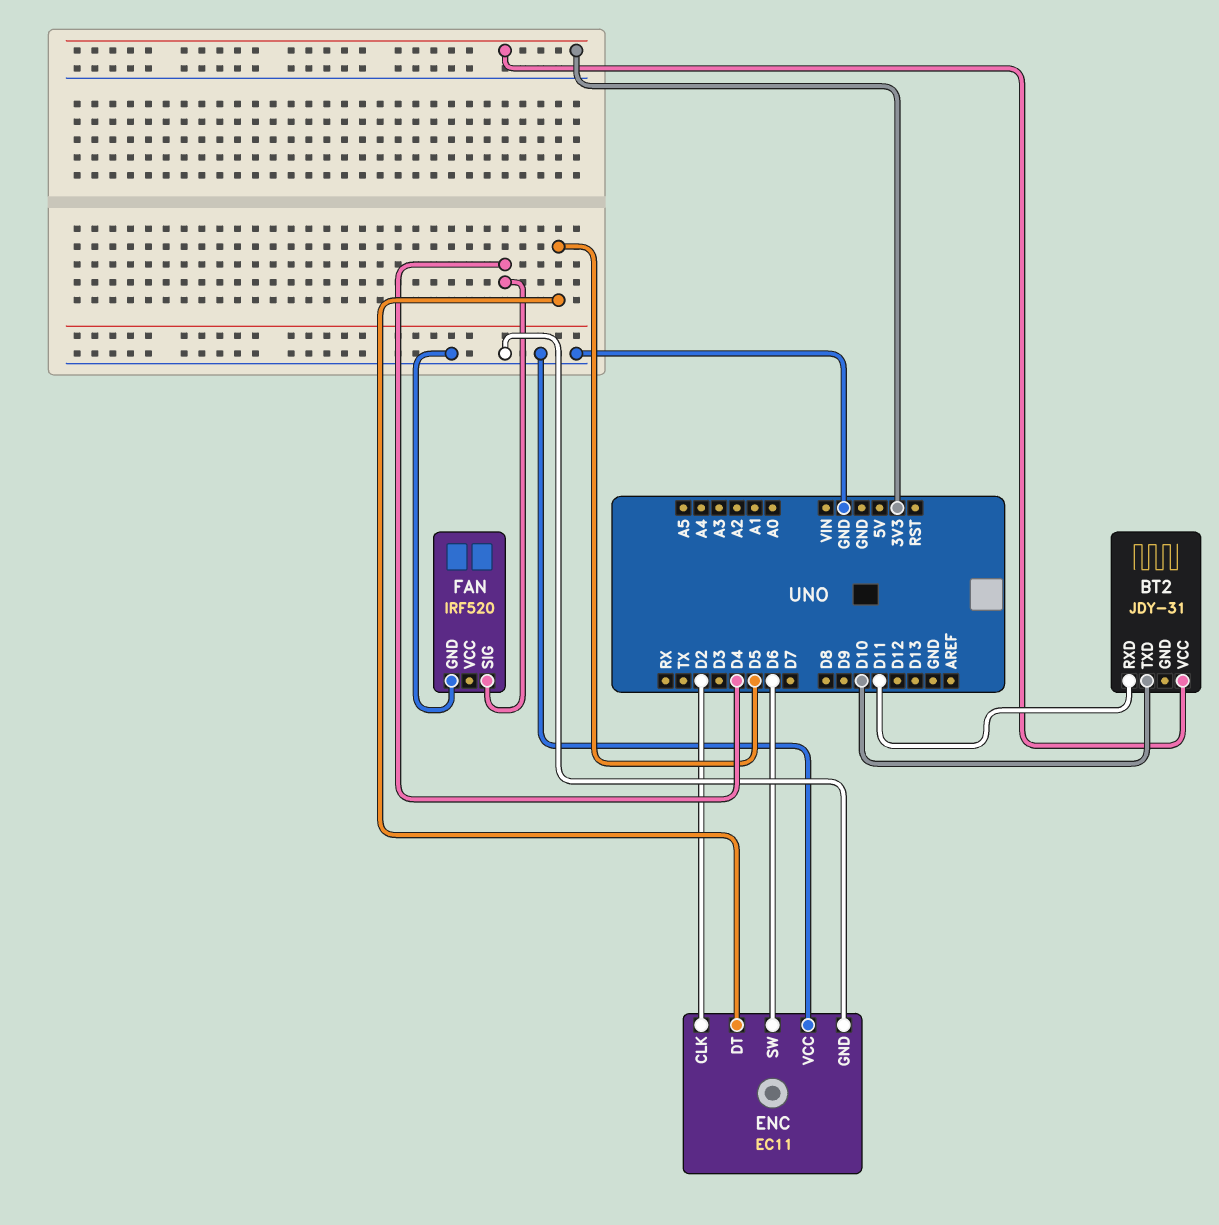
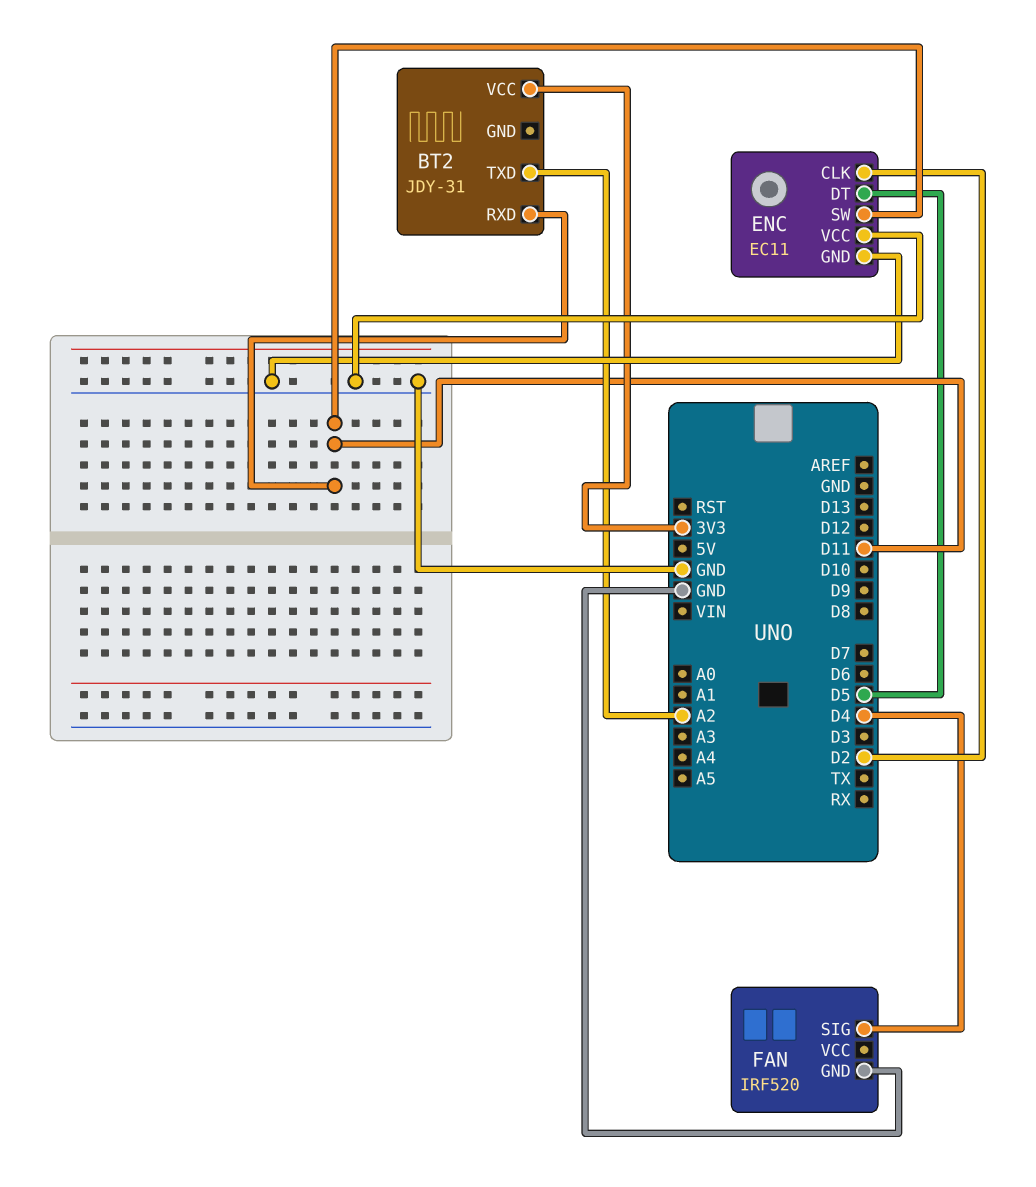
BT2 pin TXD: D10 -> A2
ENC pin SW: D6 -> D11

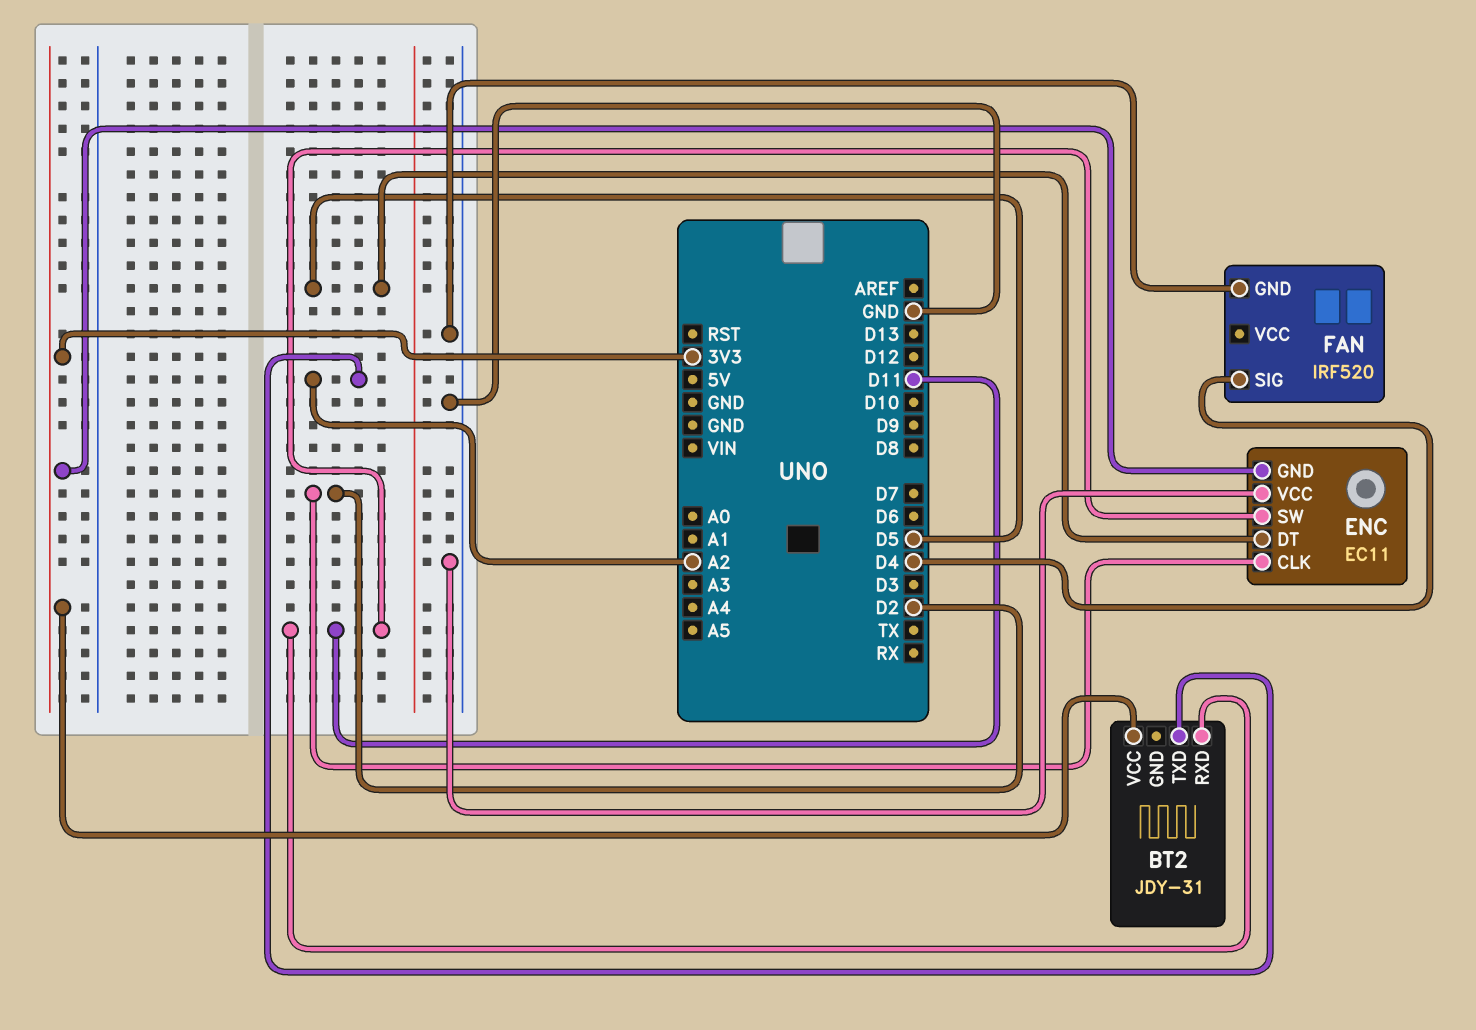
ENC pin GND: GND -> 3V3

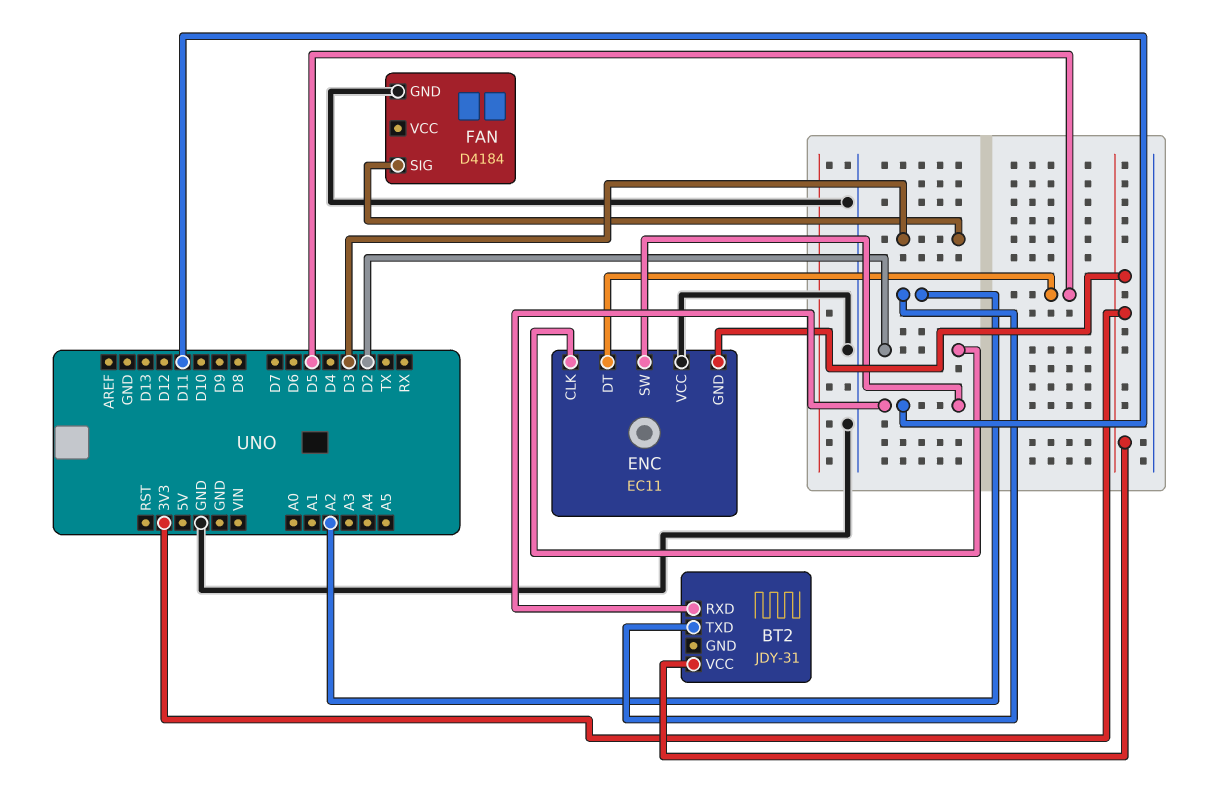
FAN: IRF520 -> D4184
FAN pin SIG: D4 -> D3

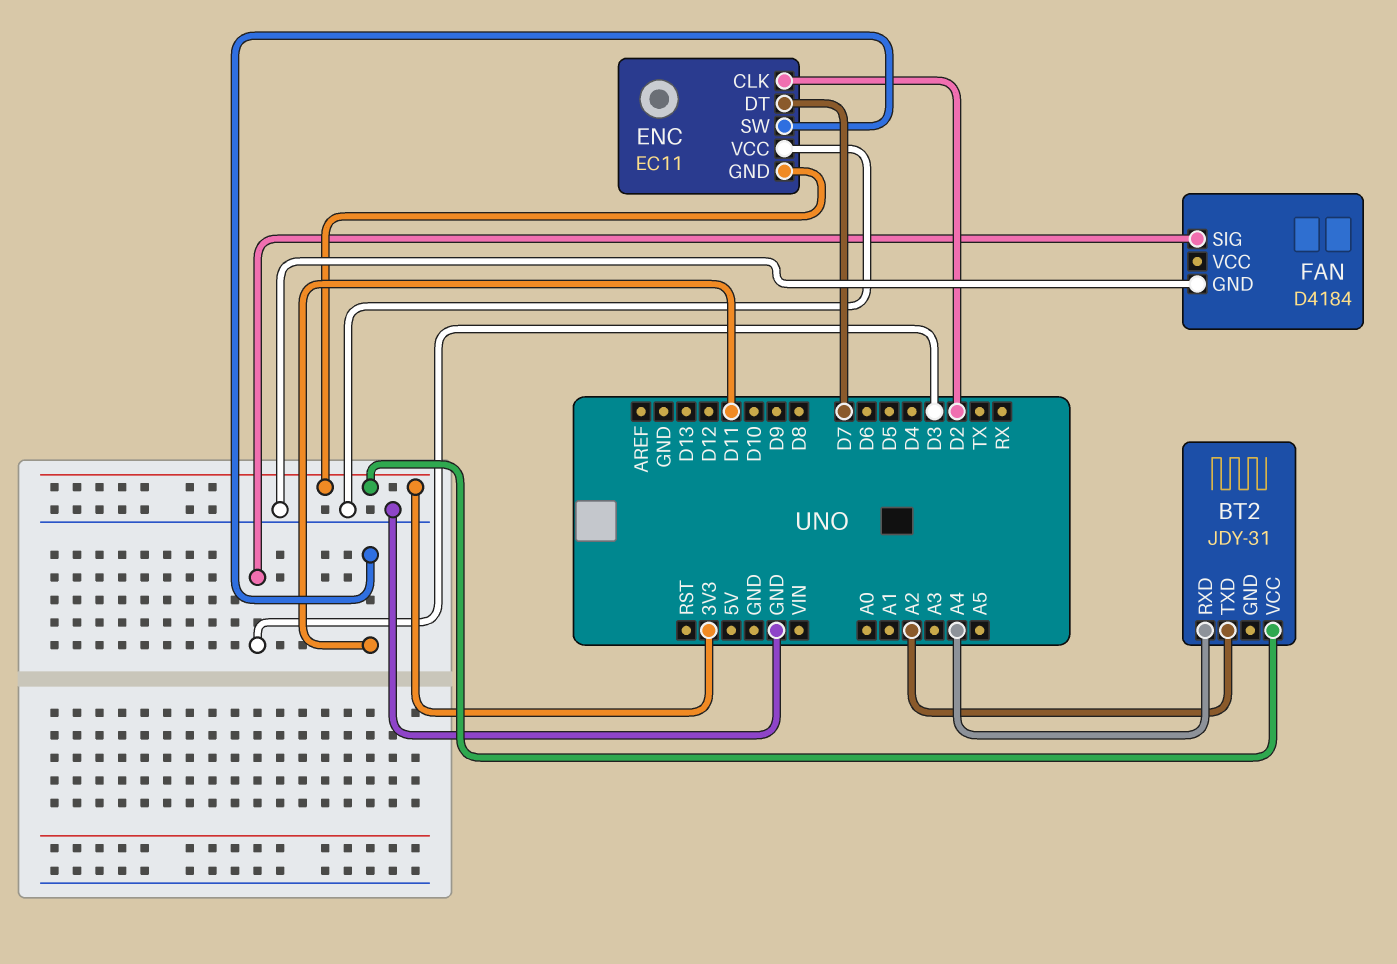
BT2 pin RXD: D11 -> A4
ENC pin DT: D5 -> D7

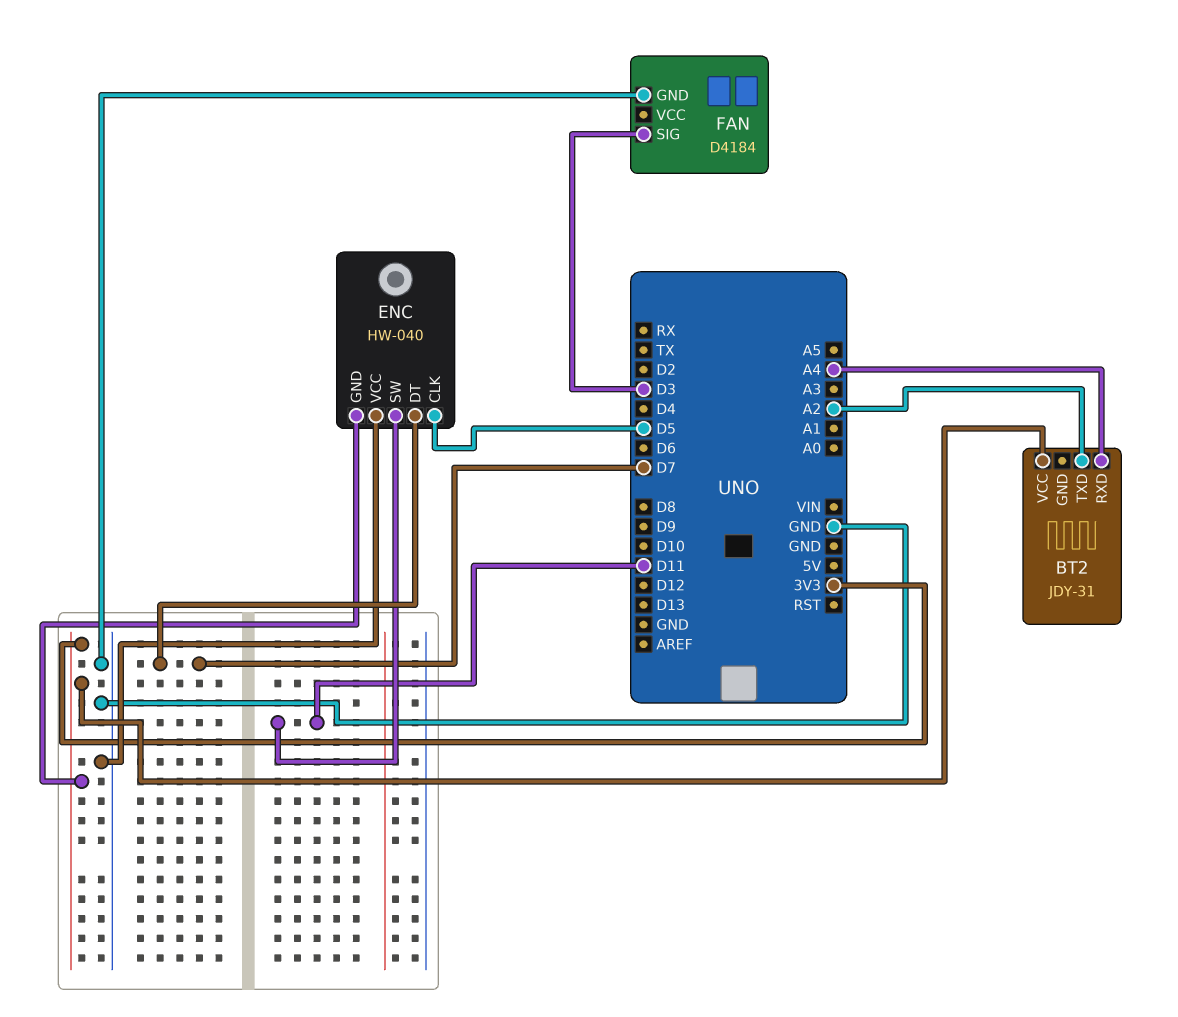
ENC: EC11 -> HW-040
ENC pin CLK: D2 -> D5

